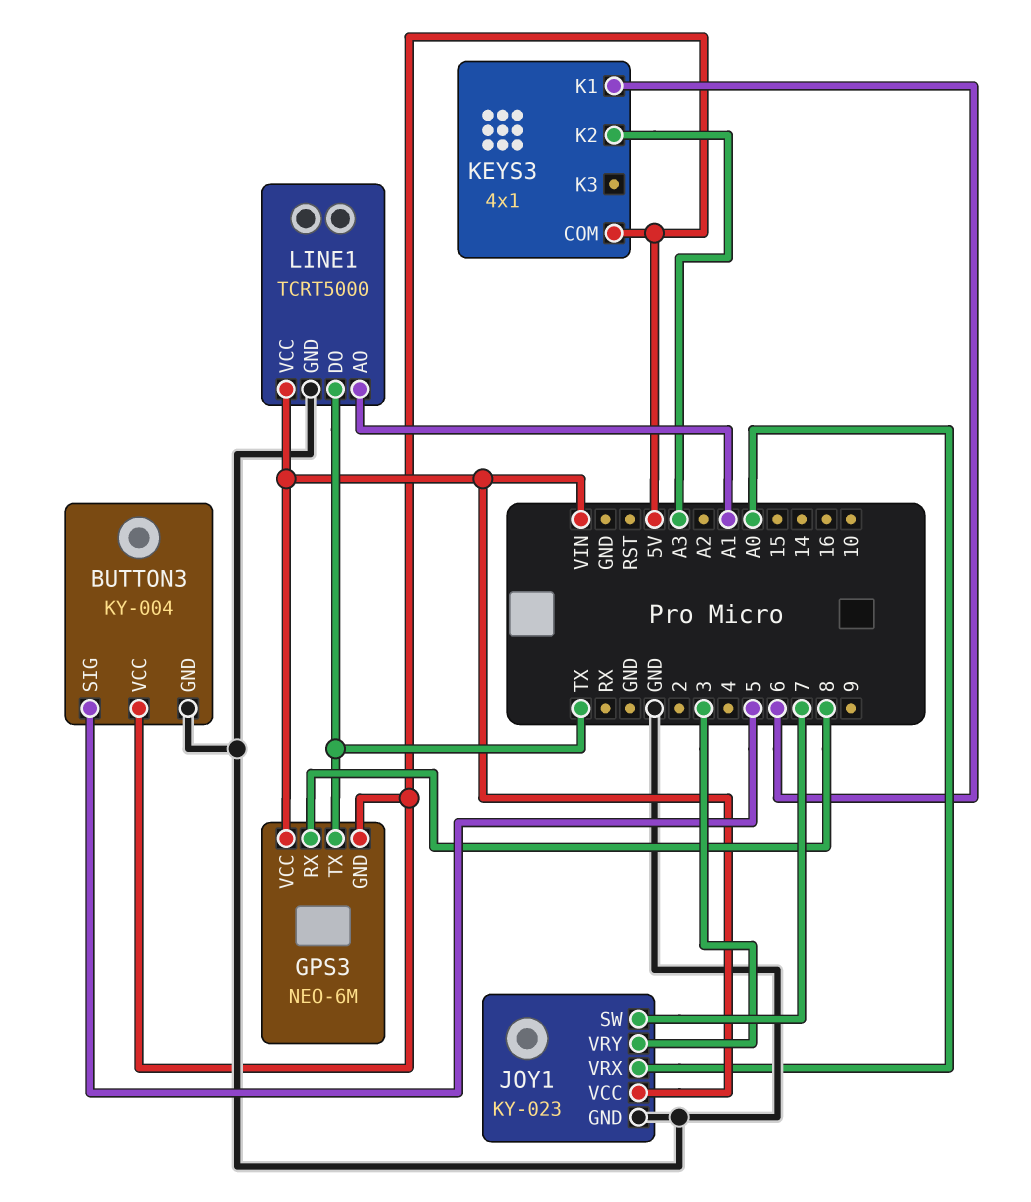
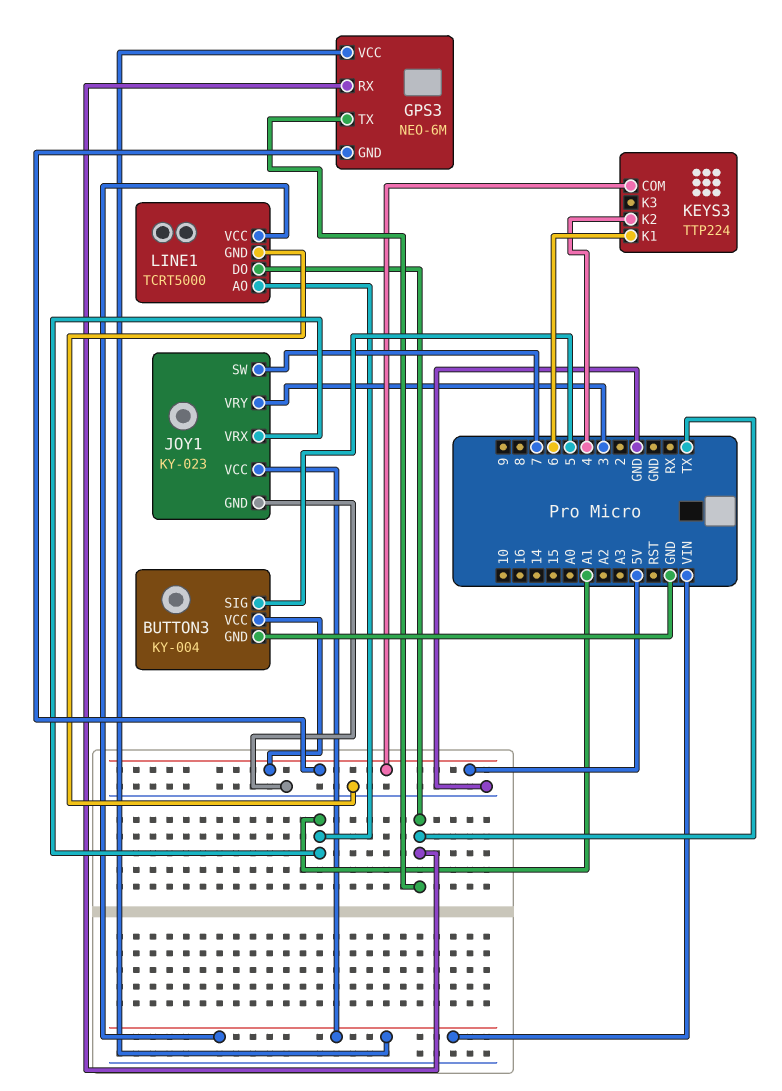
GPS3 pin RX: 8 -> TX
JOY1 pin VRX: A0 -> A1
KEYS3: 4x1 -> TTP224
KEYS3 pin K2: A3 -> 4

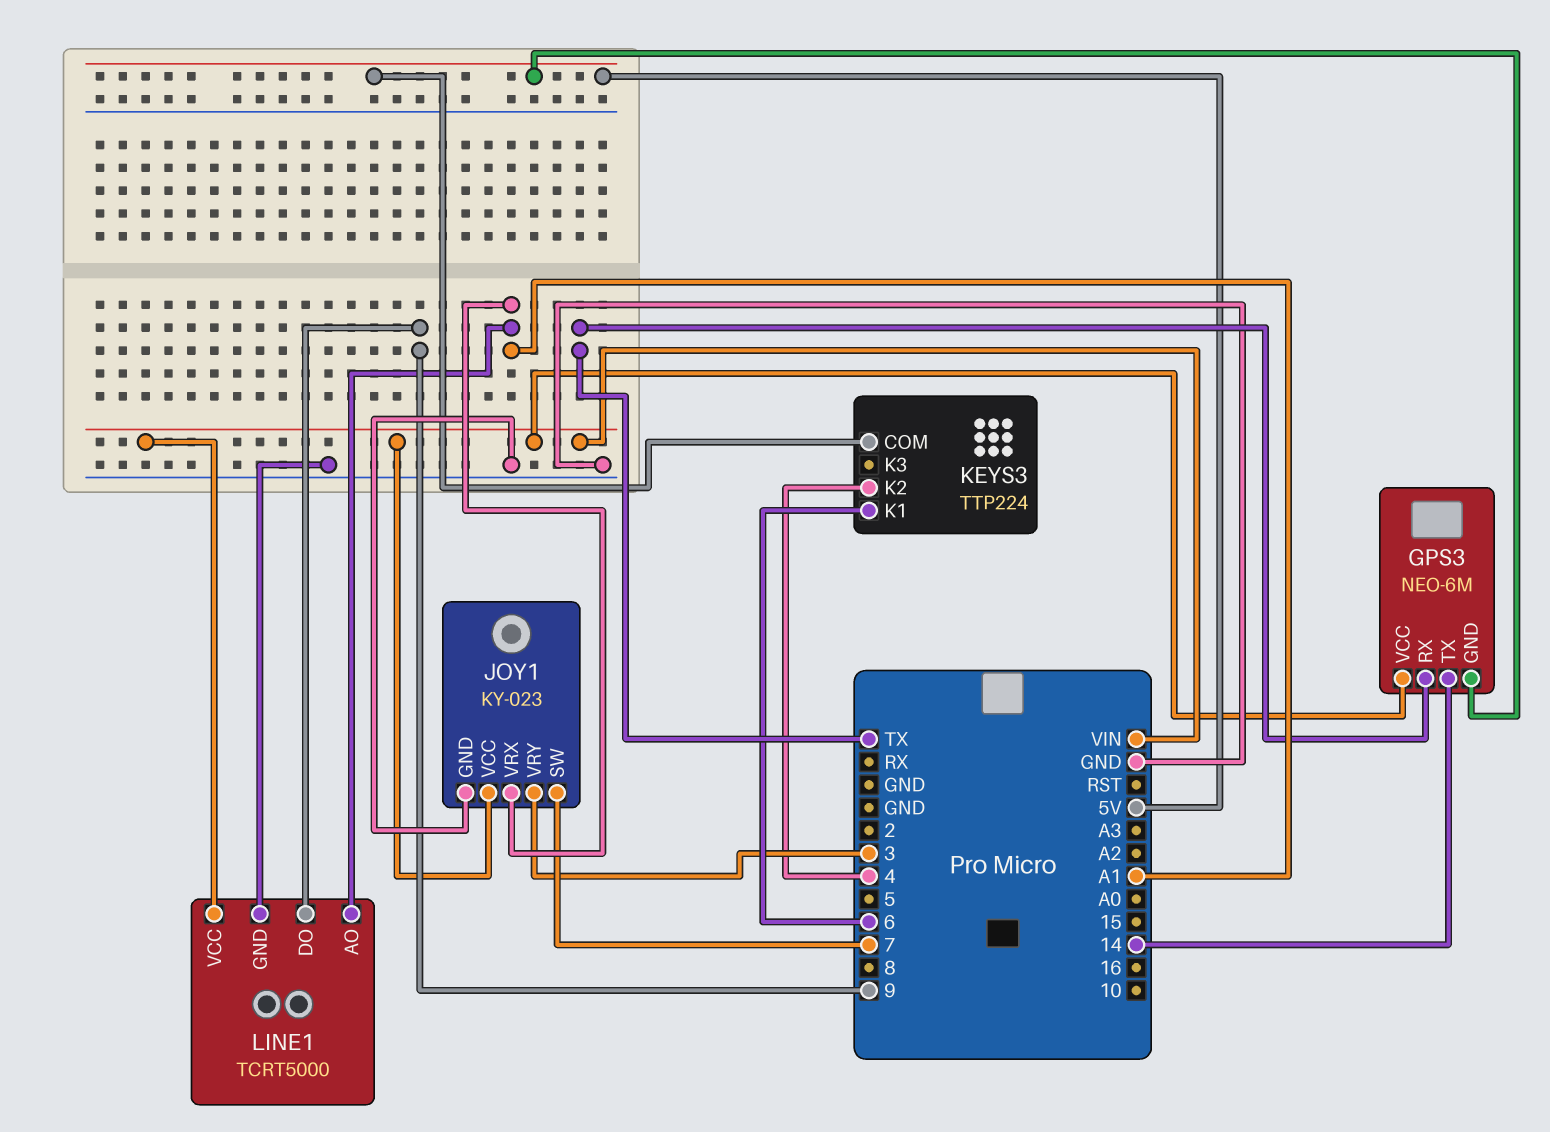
BUTTON3: KY-004 -> none
BUTTON3 pin GND: GND -> none
BUTTON3 pin SIG: 5 -> none
BUTTON3 pin VCC: 5V -> none
GPS3 pin TX: TX -> 14
LINE1 pin DO: TX -> 9

